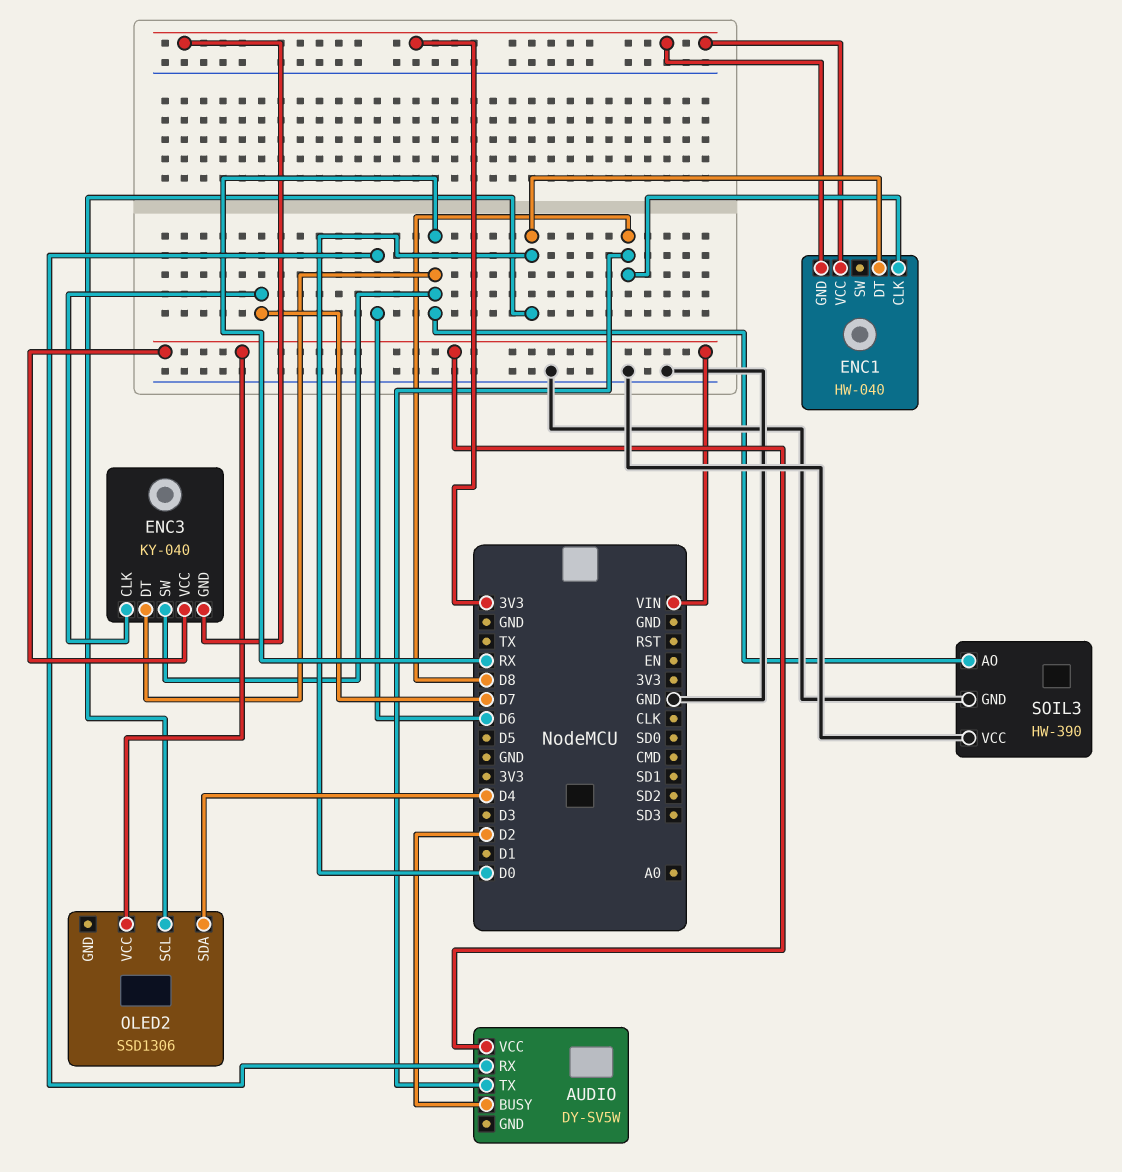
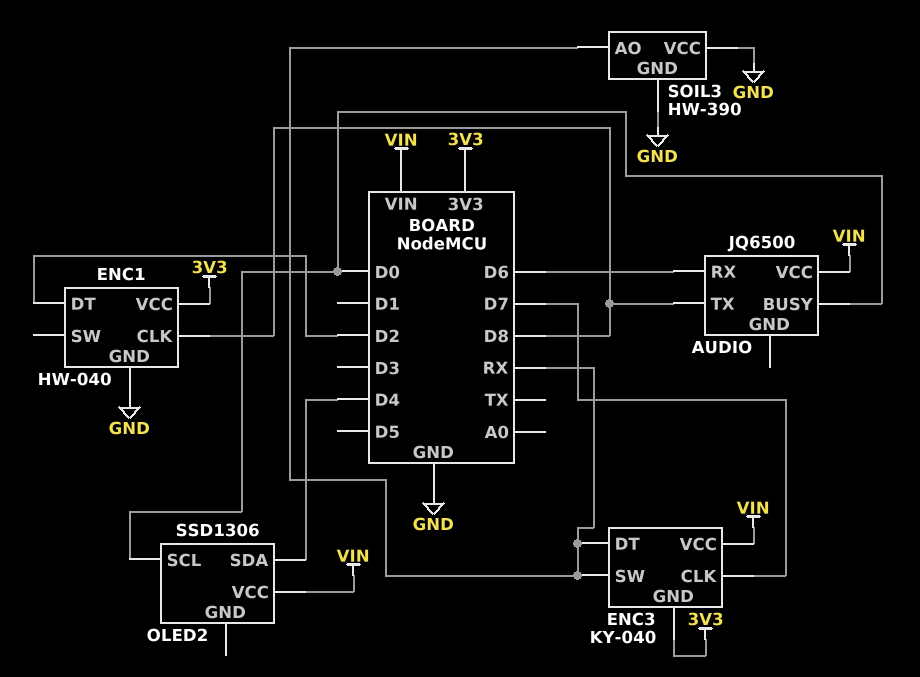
AUDIO: DY-SV5W -> JQ6500
AUDIO pin BUSY: D2 -> D0
ENC1 pin DT: D0 -> D2
ENC1 pin GND: 3V3 -> GND

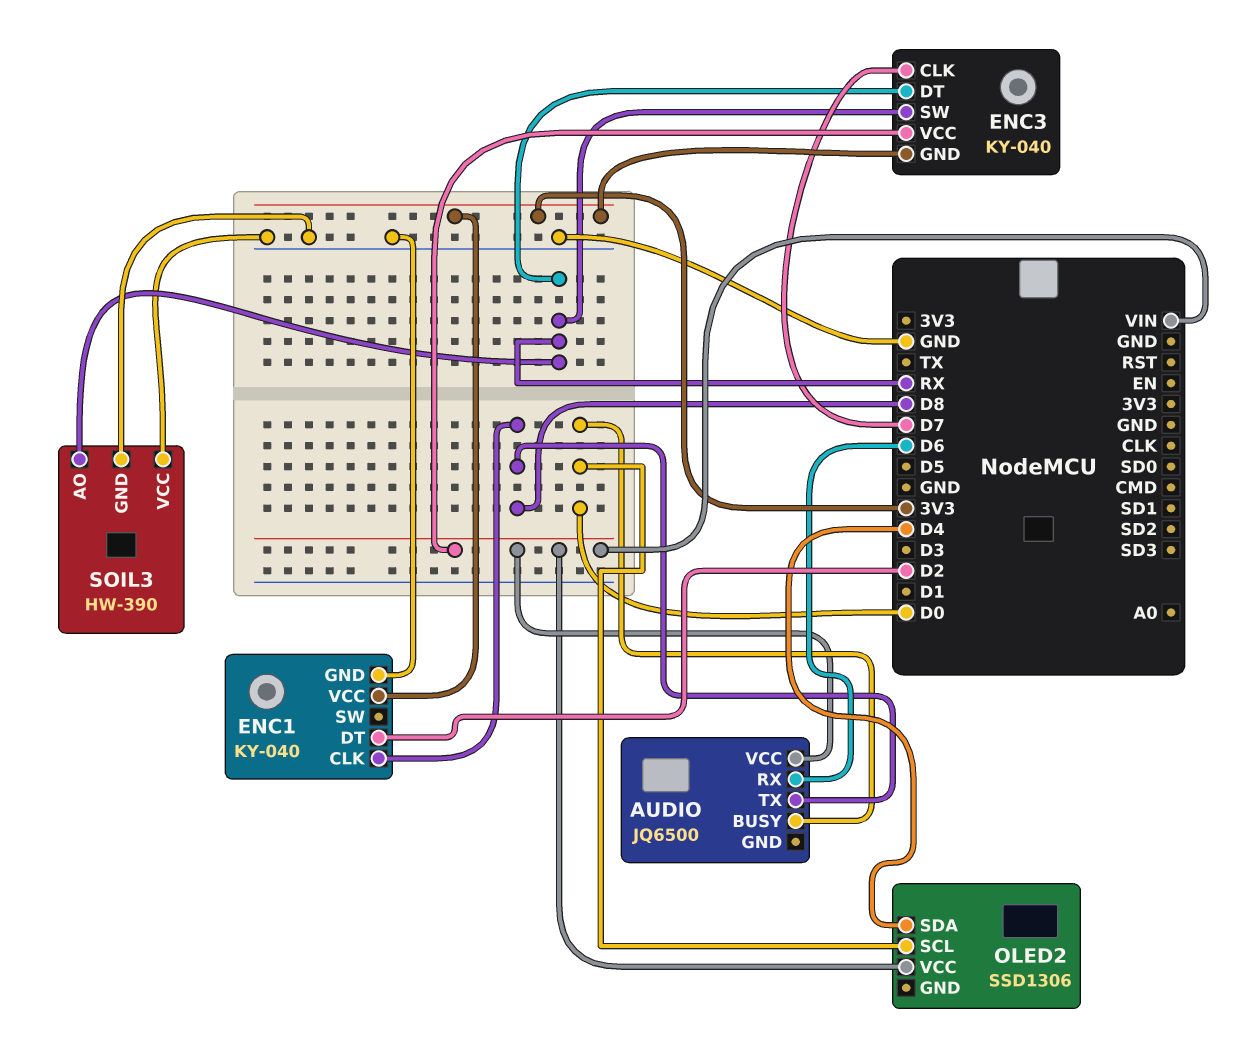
ENC1: HW-040 -> KY-040

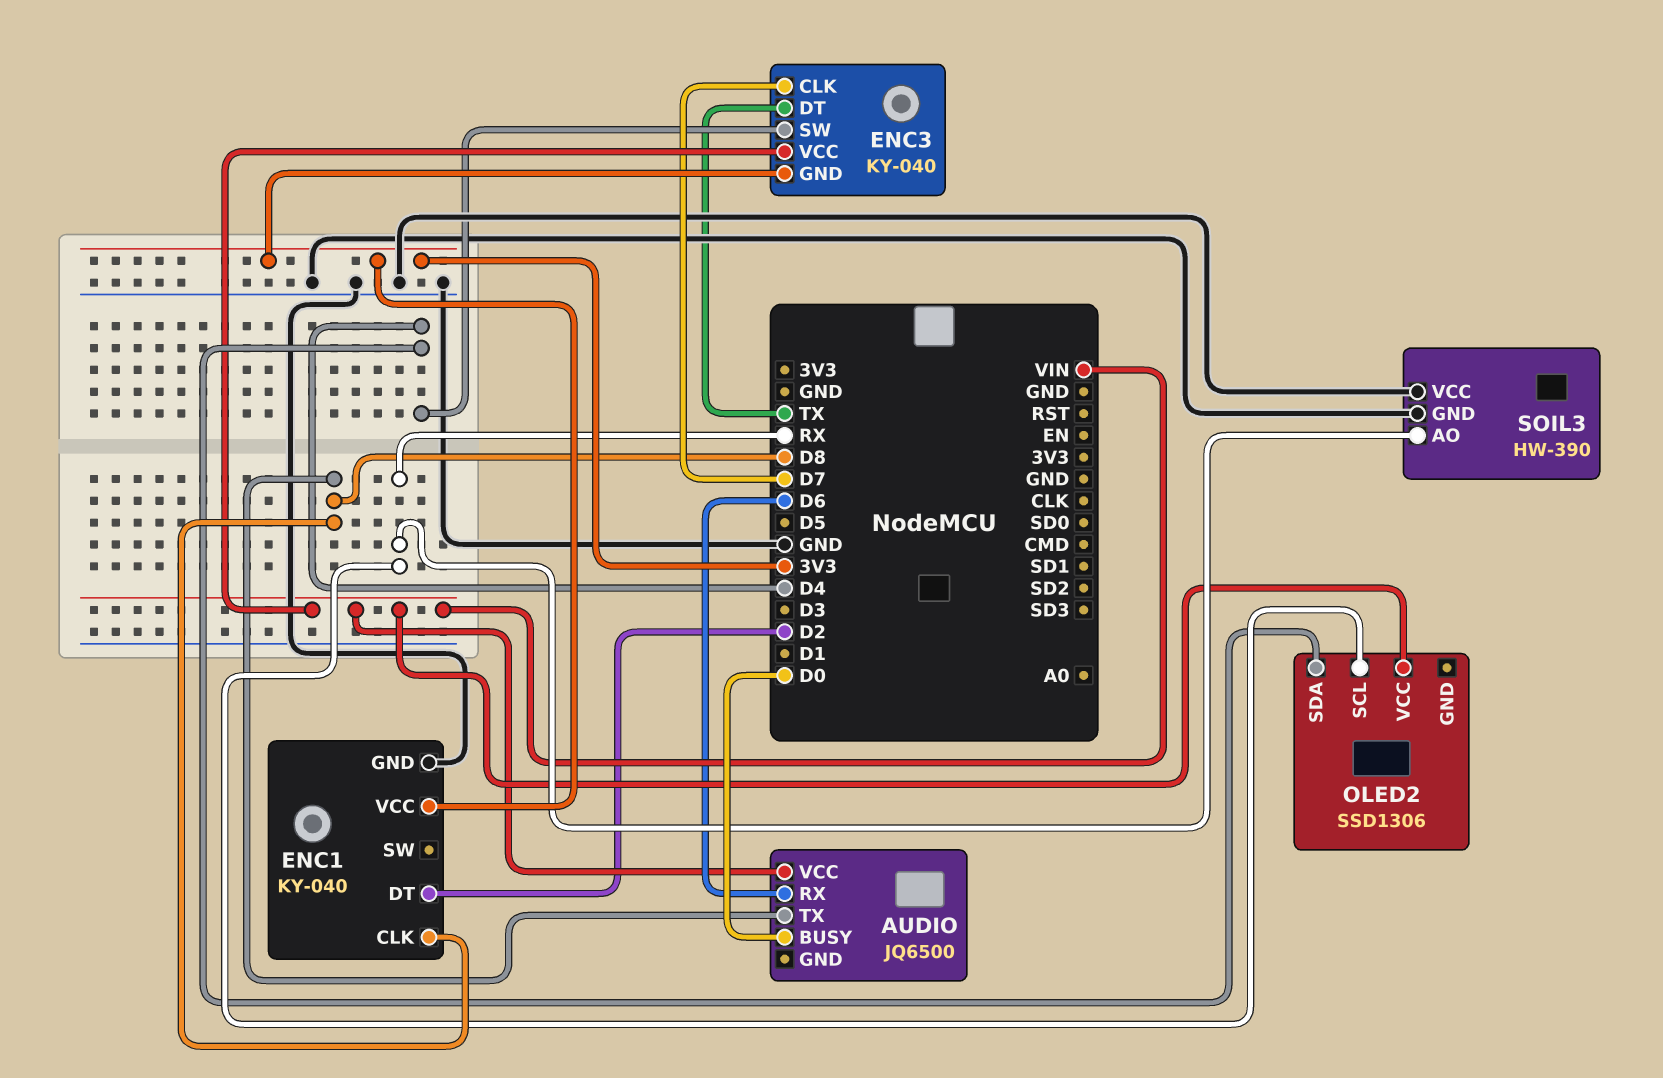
ENC3 pin DT: RX -> TX
ENC3 pin SW: RX -> D4
OLED2 pin SCL: D0 -> RX

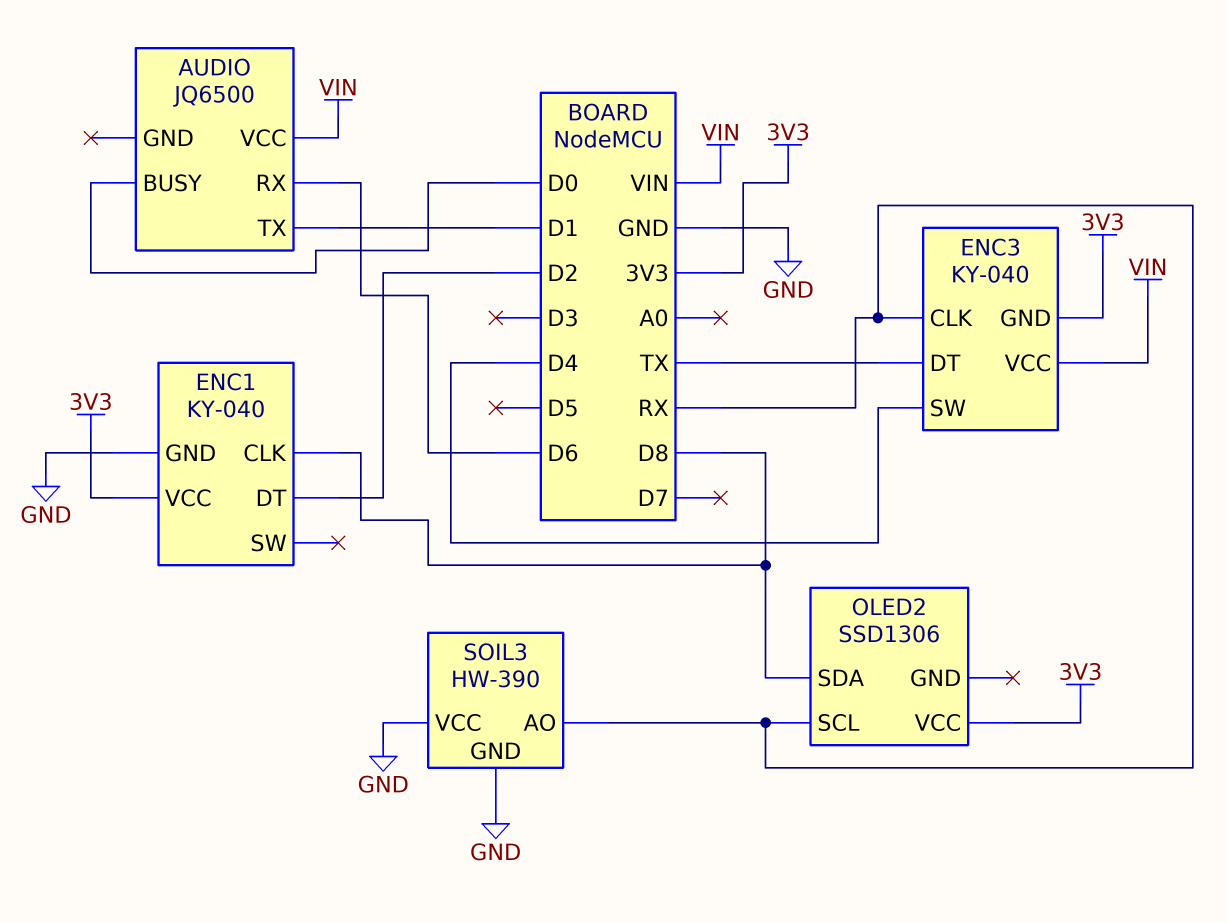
AUDIO pin TX: D8 -> D1
ENC3 pin CLK: D7 -> RX
OLED2 pin SDA: D4 -> D8
OLED2 pin VCC: VIN -> 3V3

